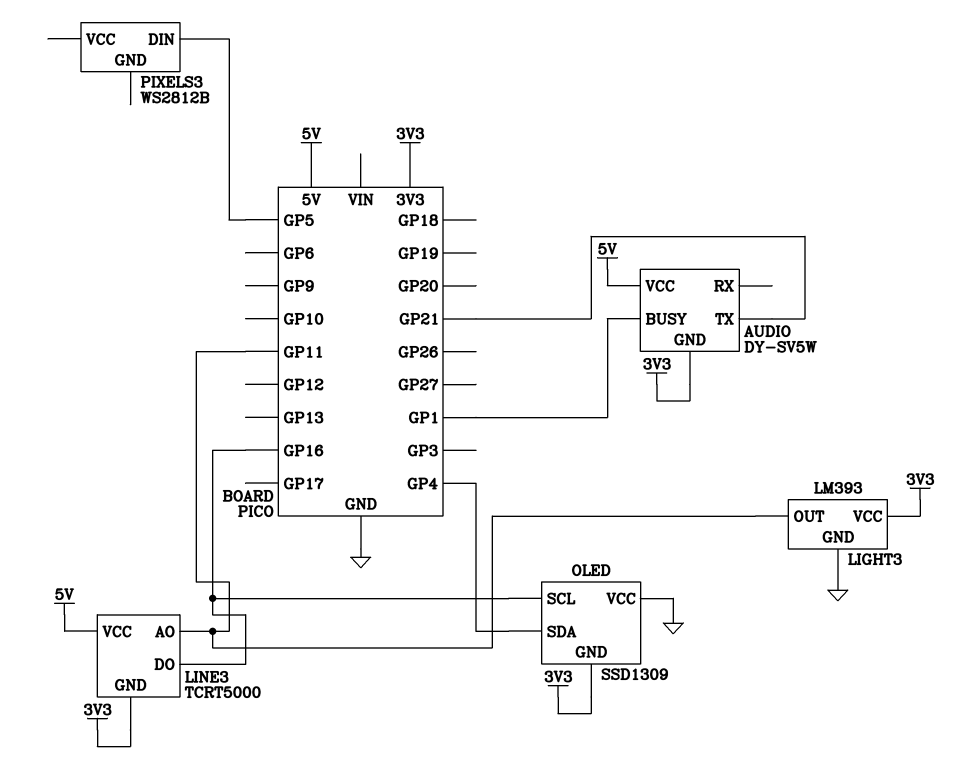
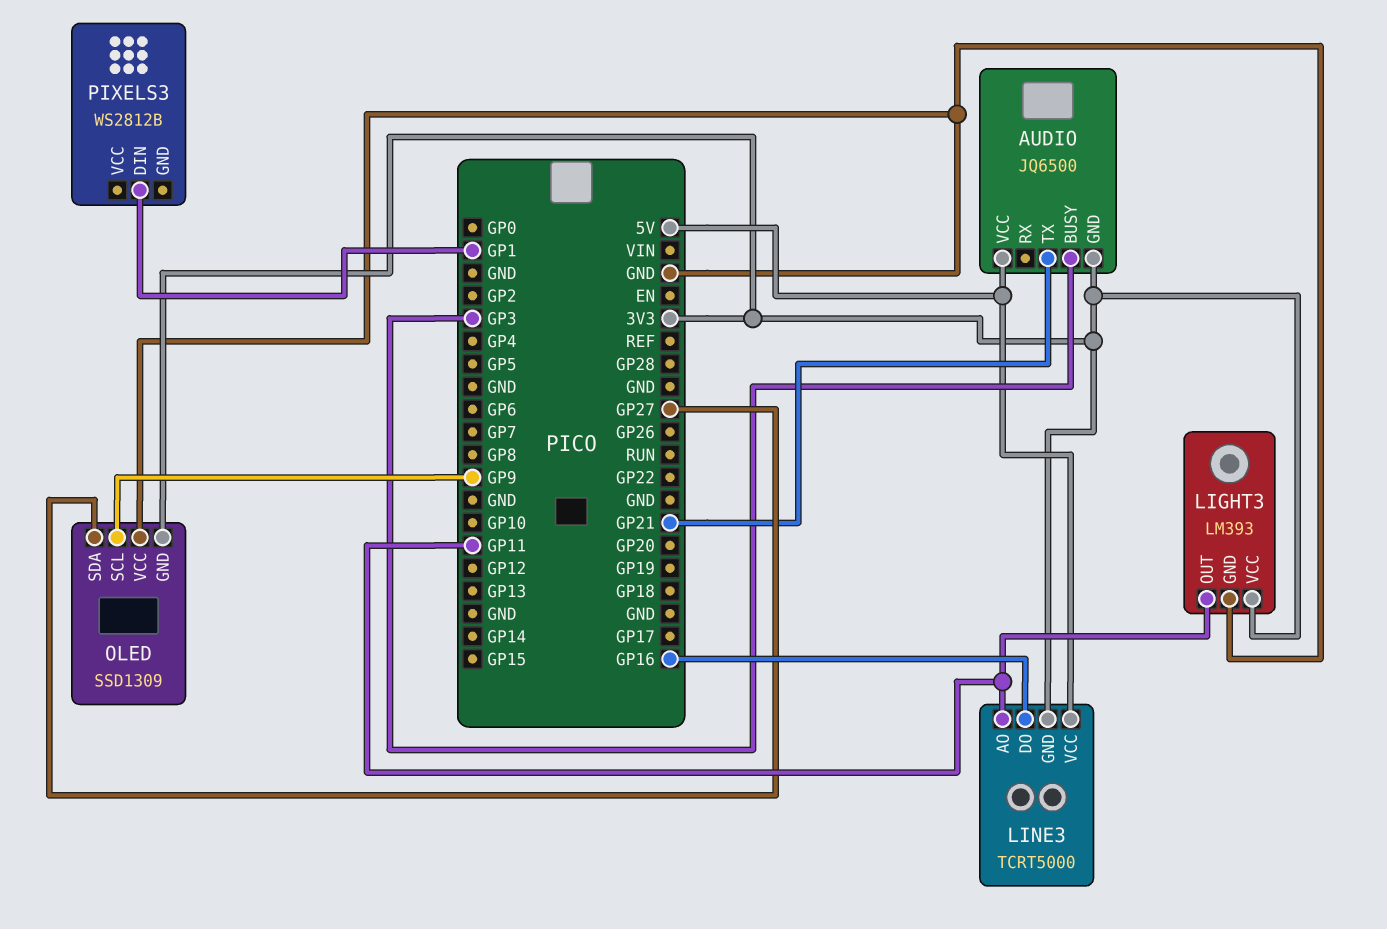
AUDIO: DY-SV5W -> JQ6500
AUDIO pin BUSY: GP1 -> GP3
OLED pin SCL: GP16 -> GP9
OLED pin SDA: GP4 -> GP27
PIXELS3 pin DIN: GP5 -> GP1

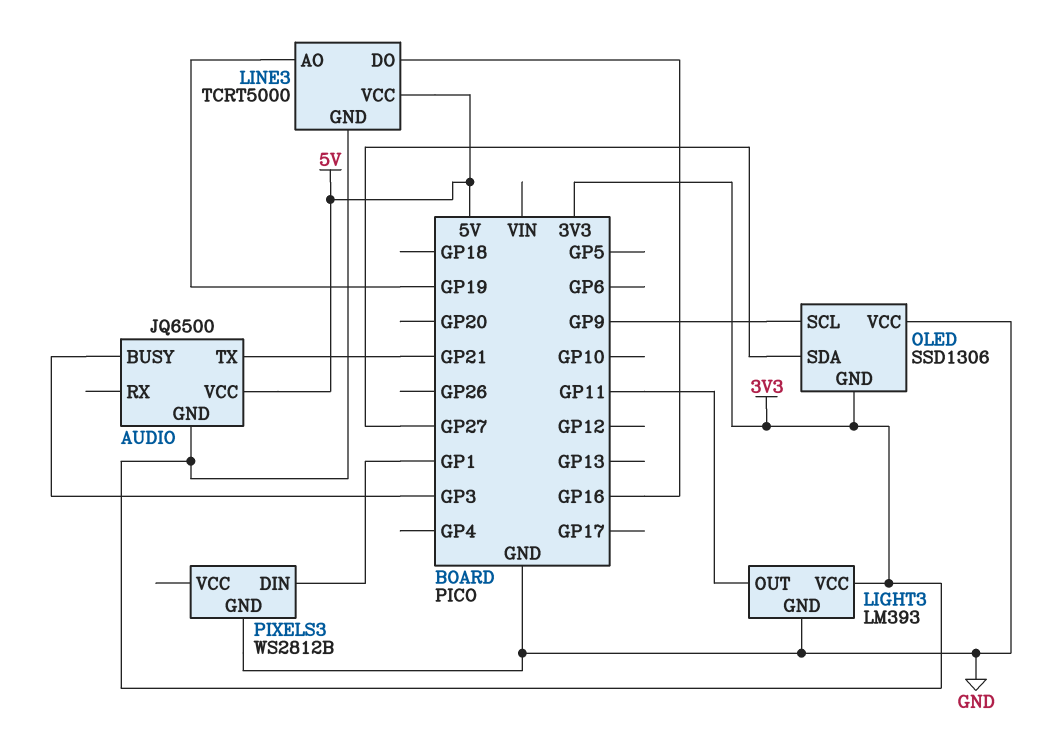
LINE3 pin AO: GP11 -> GP19
OLED: SSD1309 -> SSD1306
PIXELS3 pin GND: none -> GND

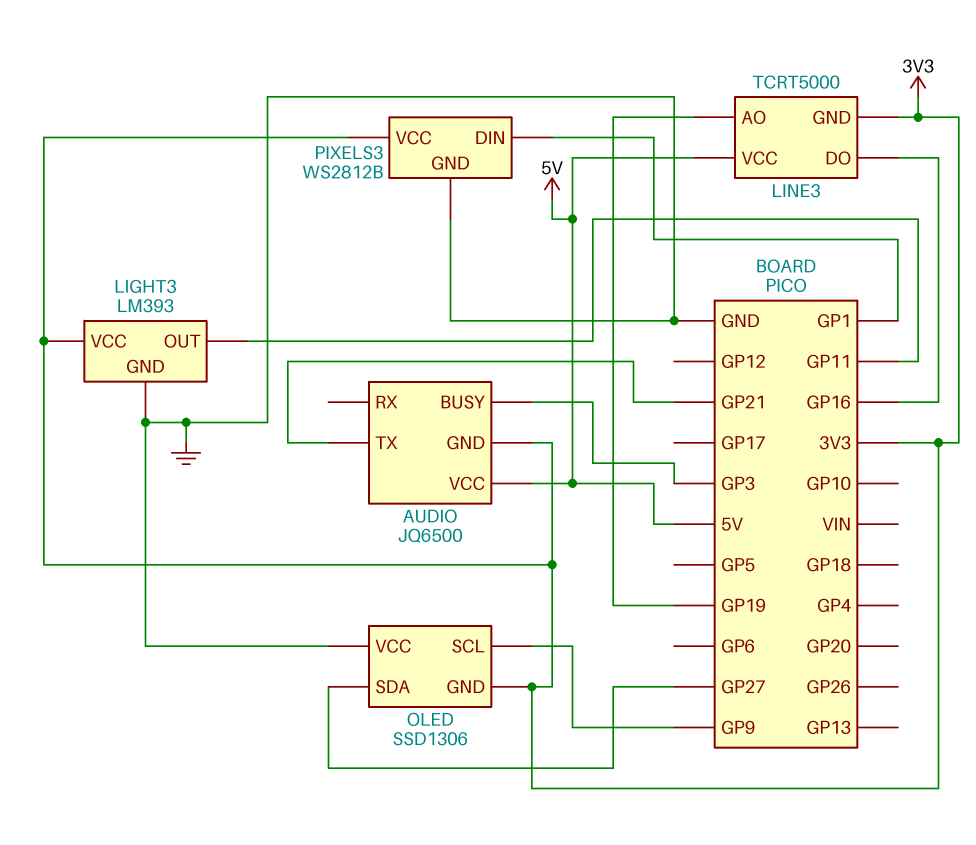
PIXELS3 pin VCC: none -> 3V3

